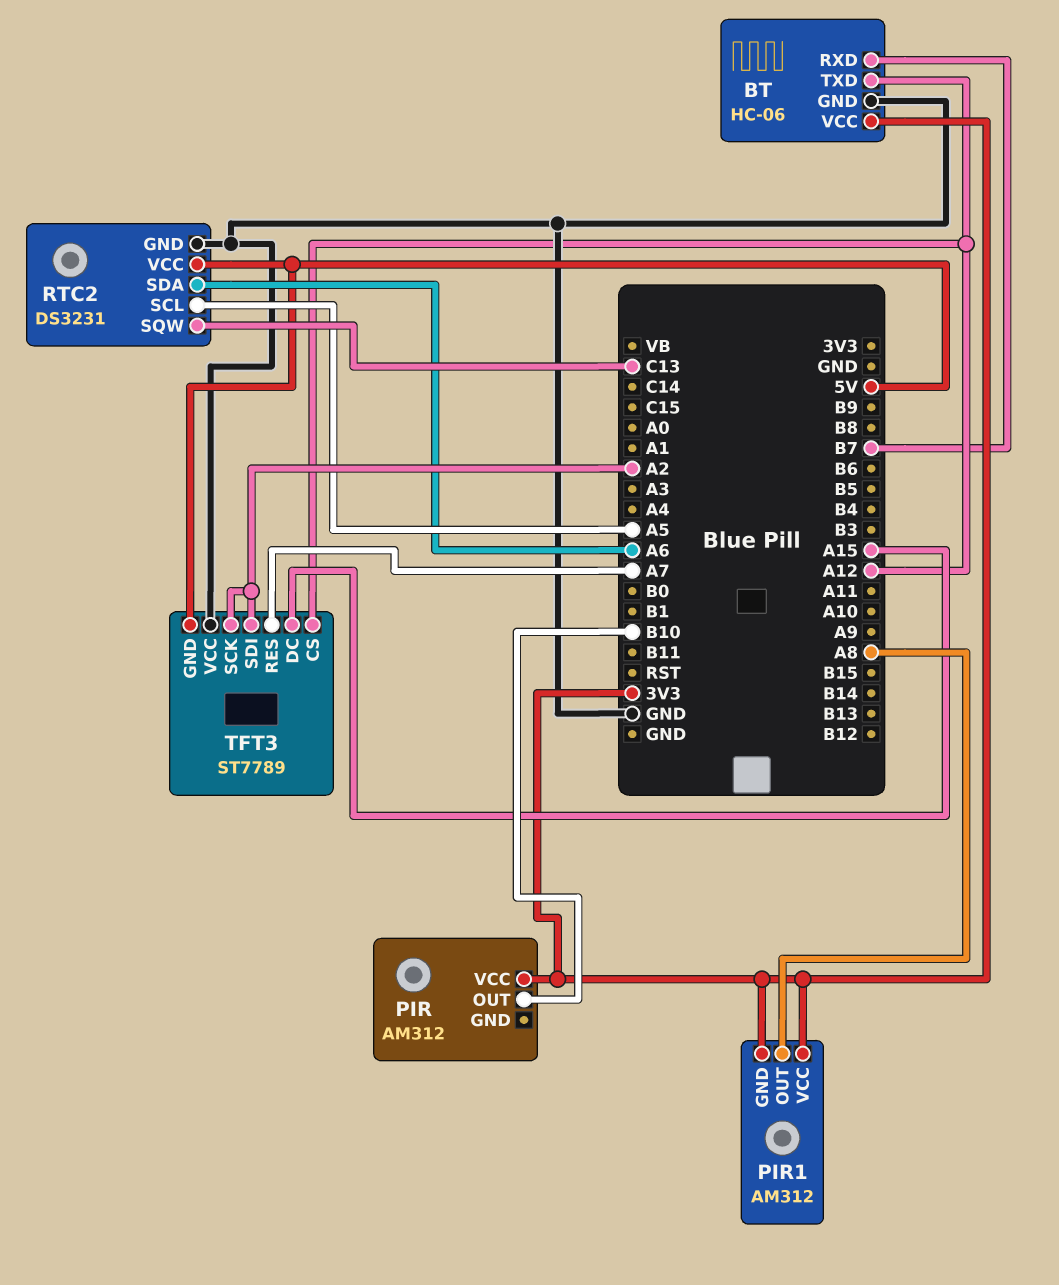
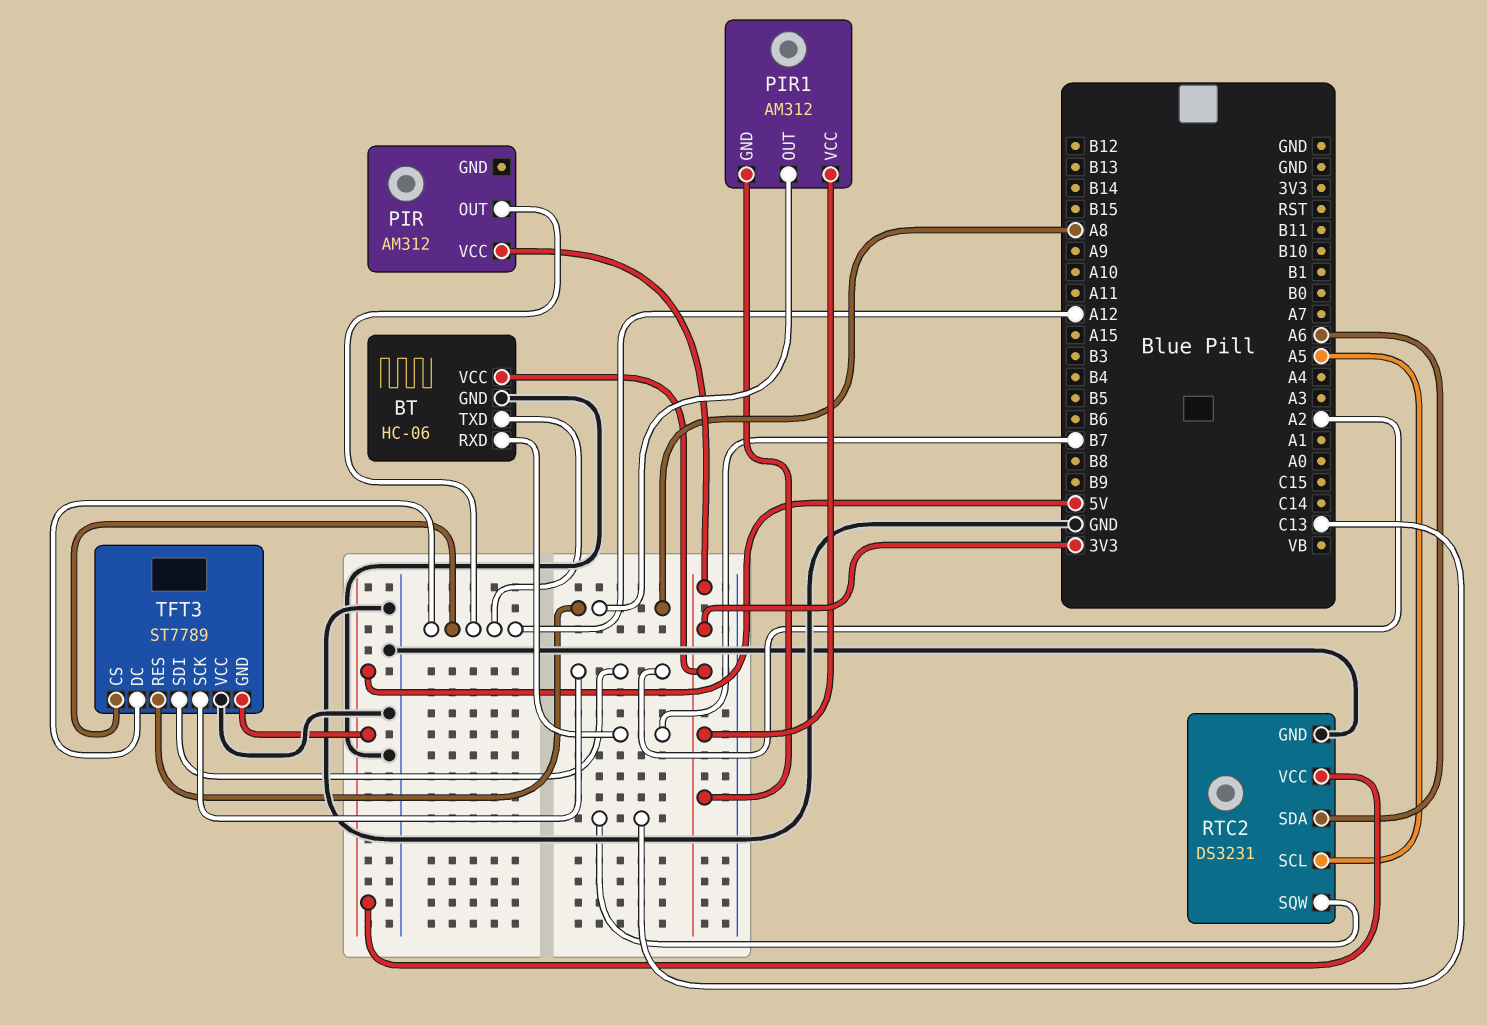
PIR pin OUT: B10 -> A12
TFT3 pin DC: A15 -> A12
TFT3 pin RES: A7 -> A8

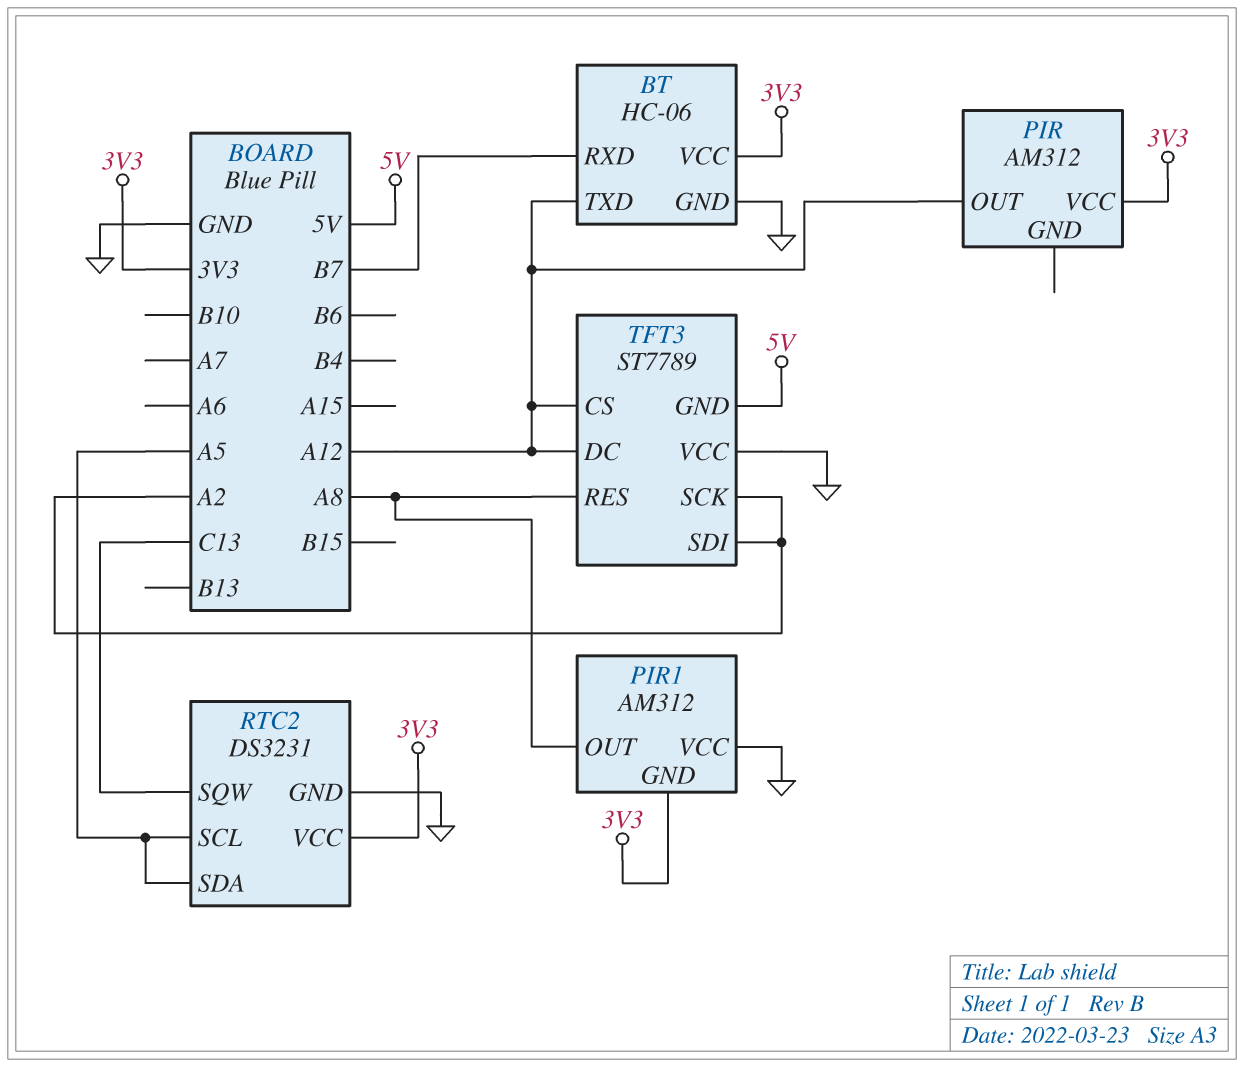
PIR1 pin VCC: 3V3 -> GND
RTC2 pin SDA: A6 -> A5
RTC2 pin VCC: 5V -> 3V3

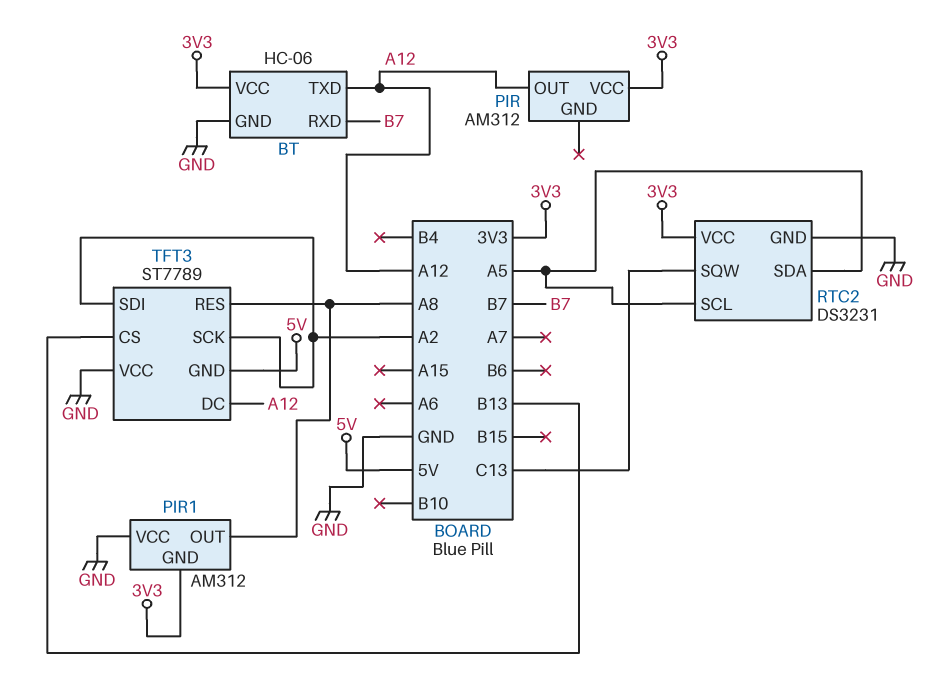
TFT3 pin CS: A12 -> B13

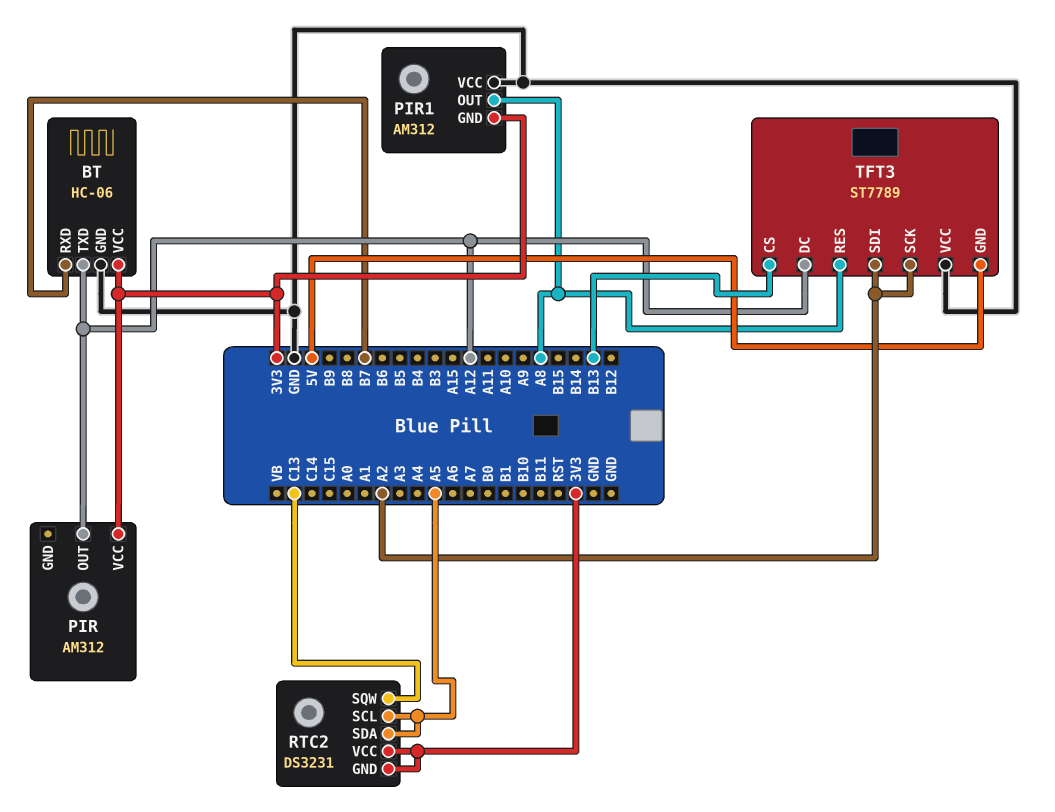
RTC2 pin GND: GND -> 3V3

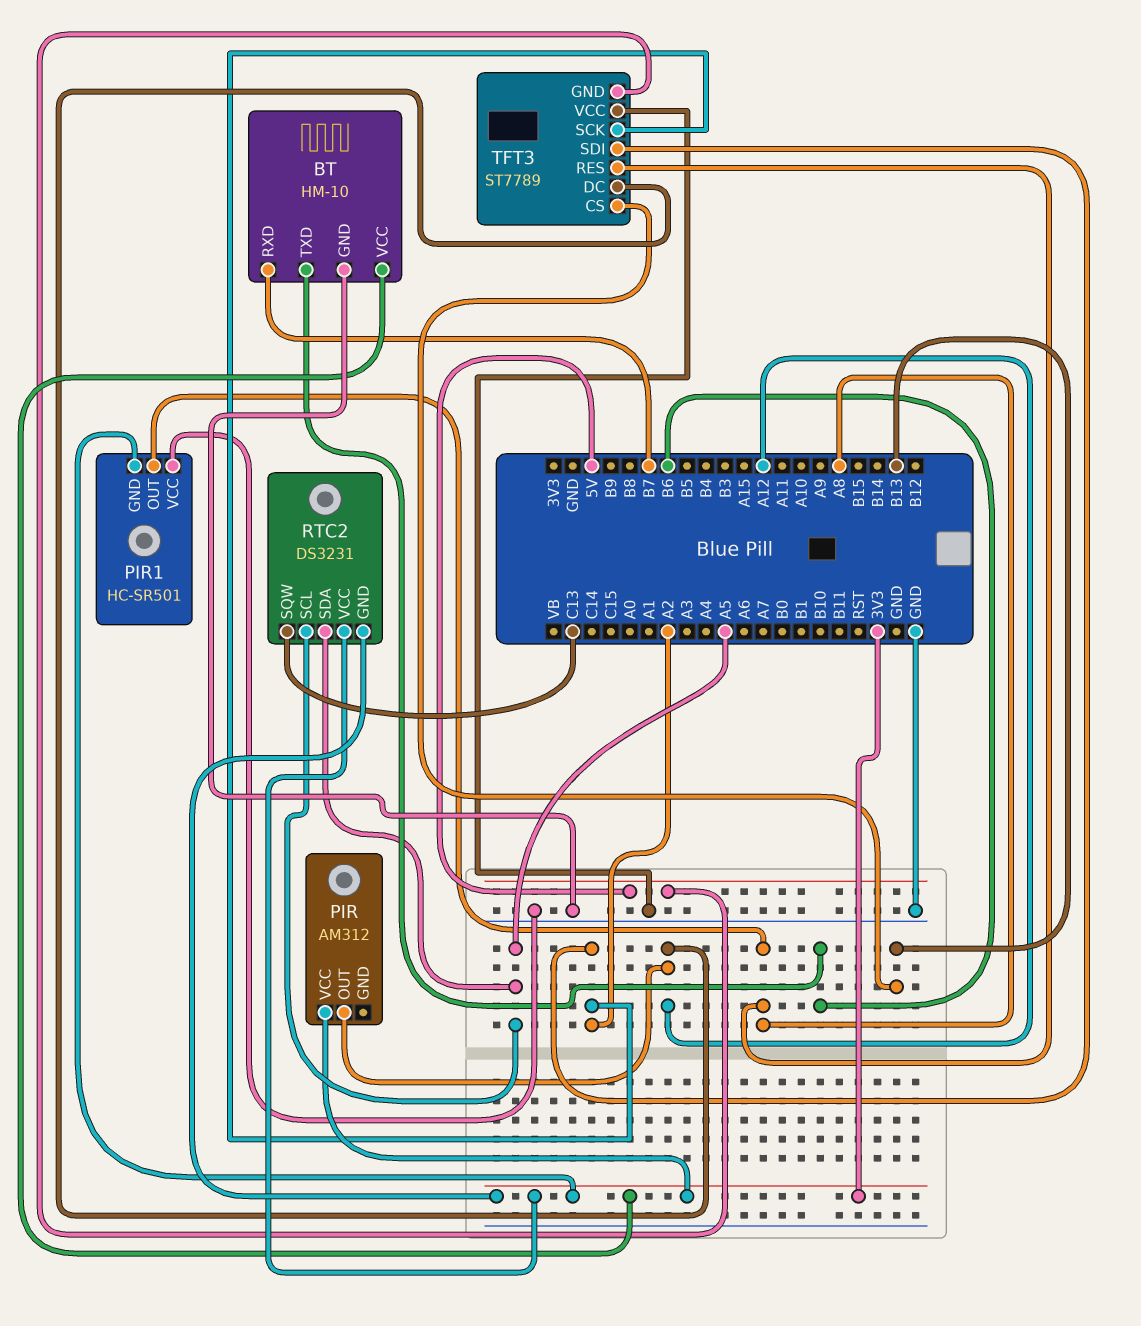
BT: HC-06 -> HM-10
BT pin TXD: A12 -> B6
PIR1: AM312 -> HC-SR501

